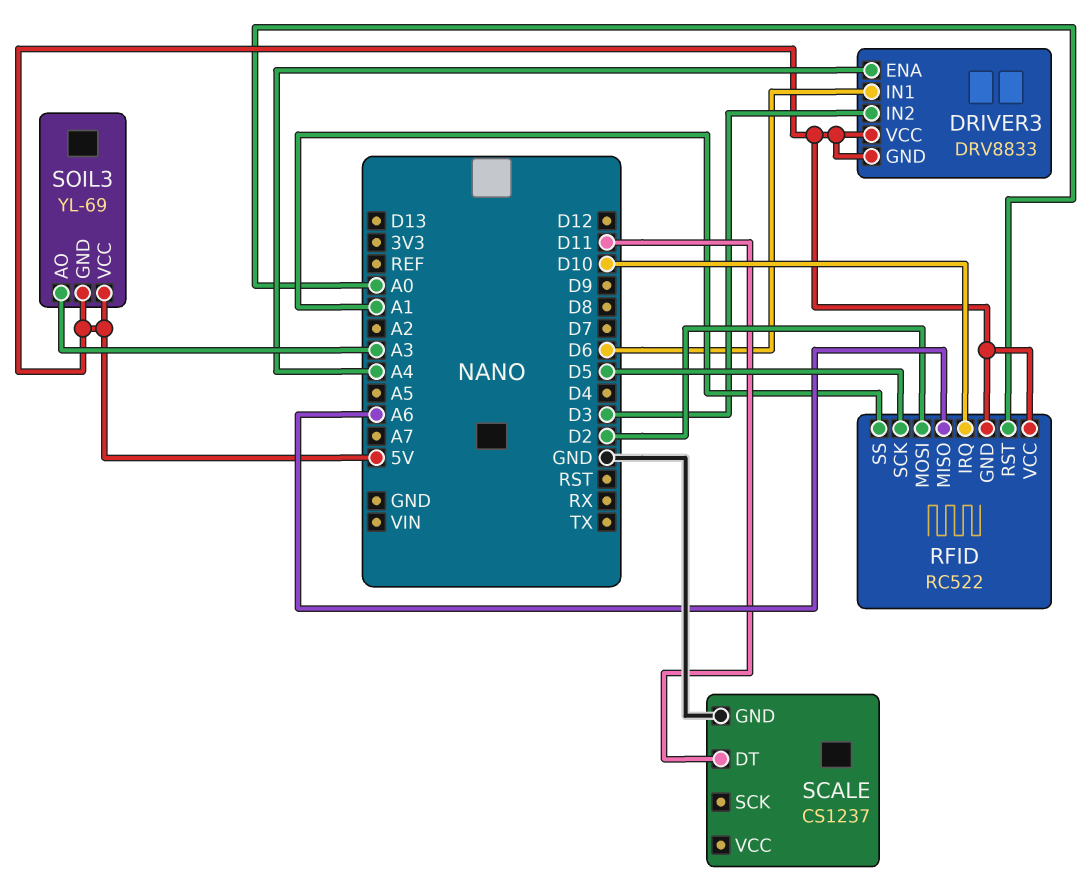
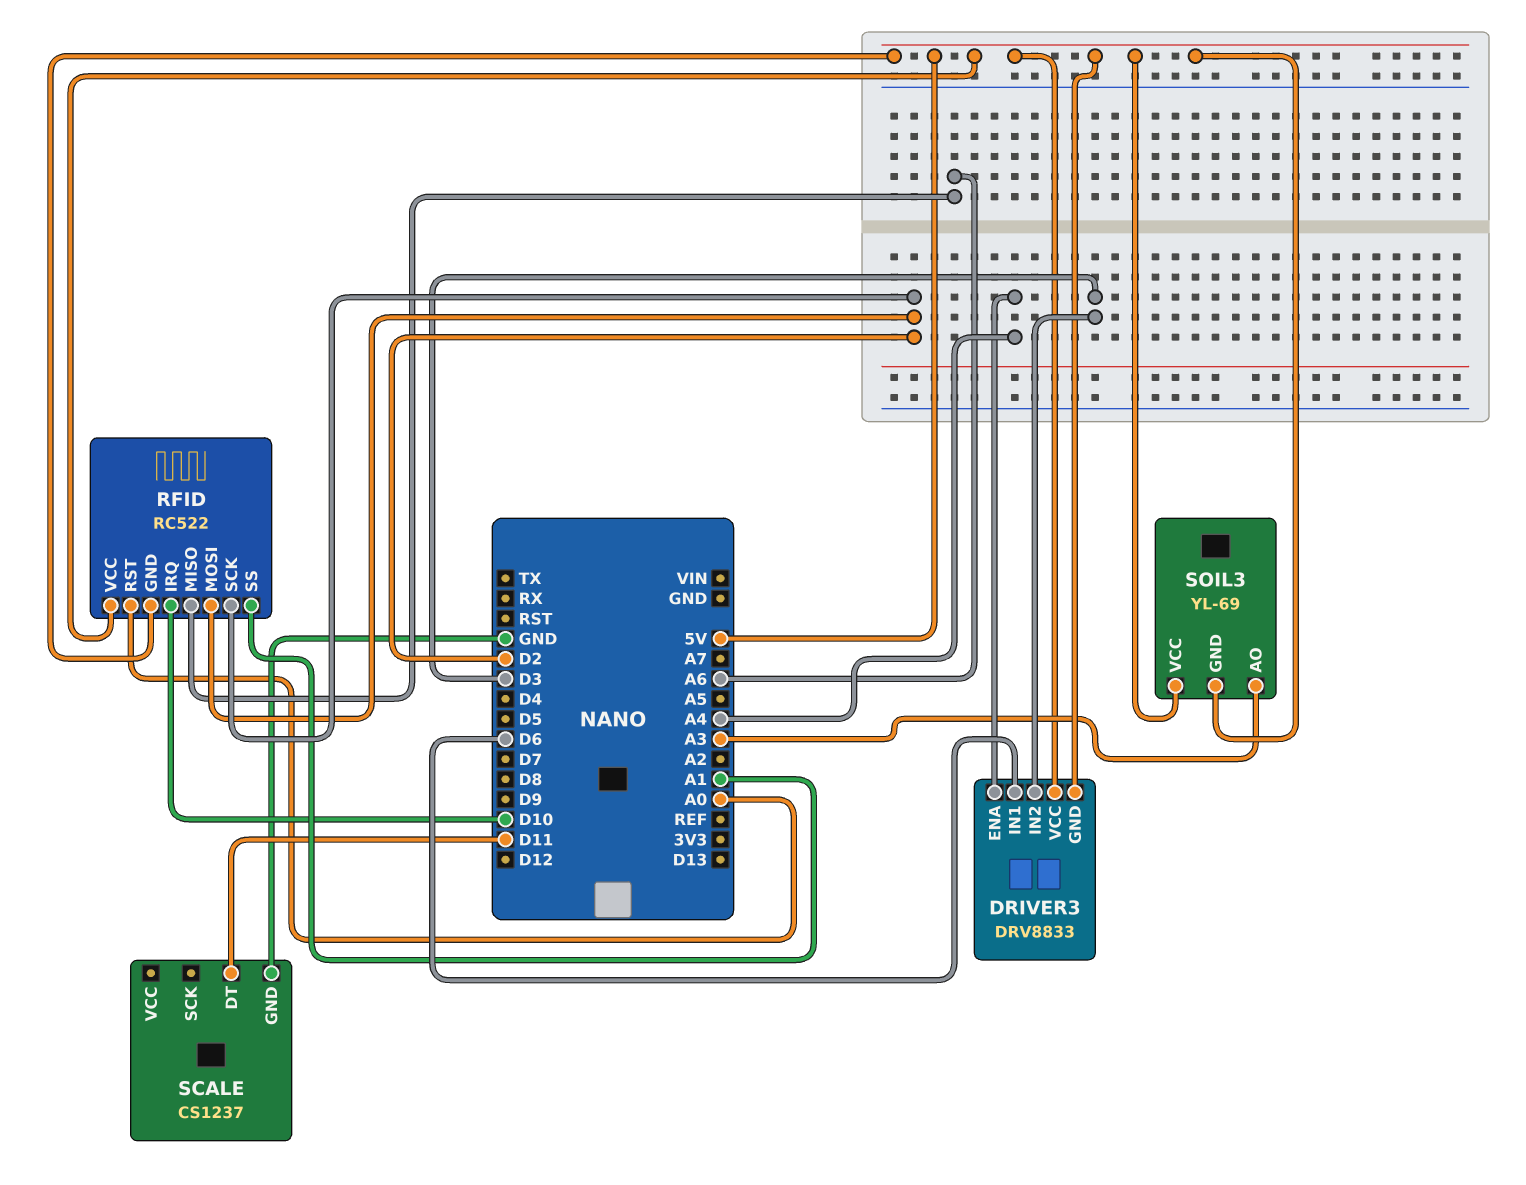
RFID pin SCK: D5 -> D2

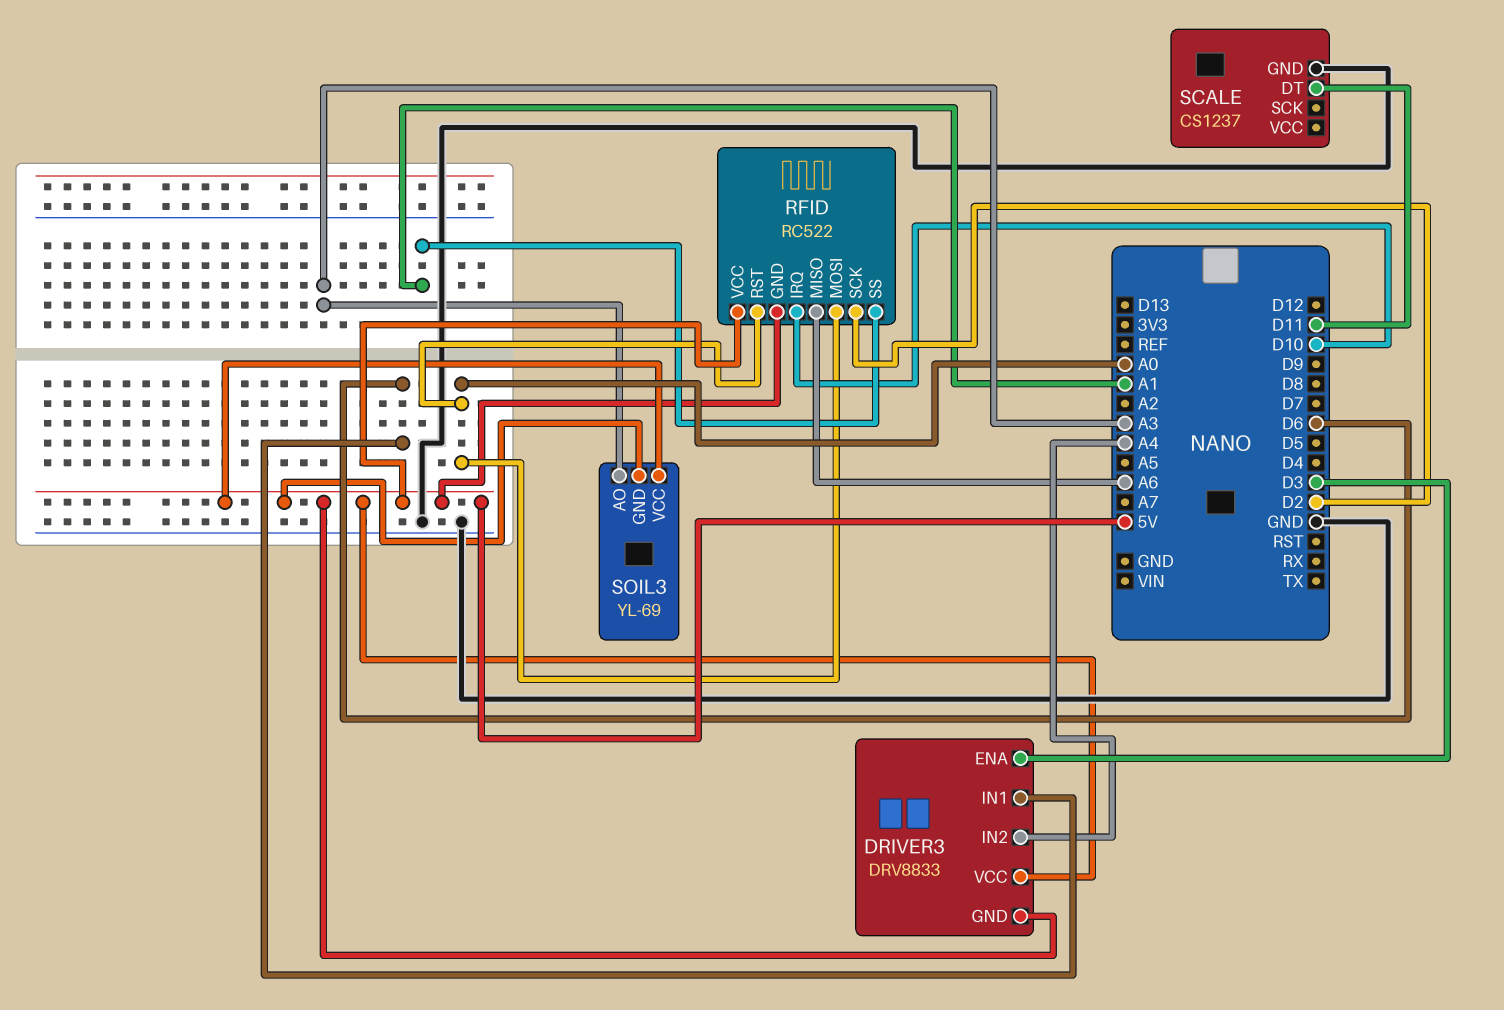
DRIVER3 pin ENA: A4 -> D3
DRIVER3 pin IN2: D3 -> A4
RFID pin MOSI: D2 -> A0

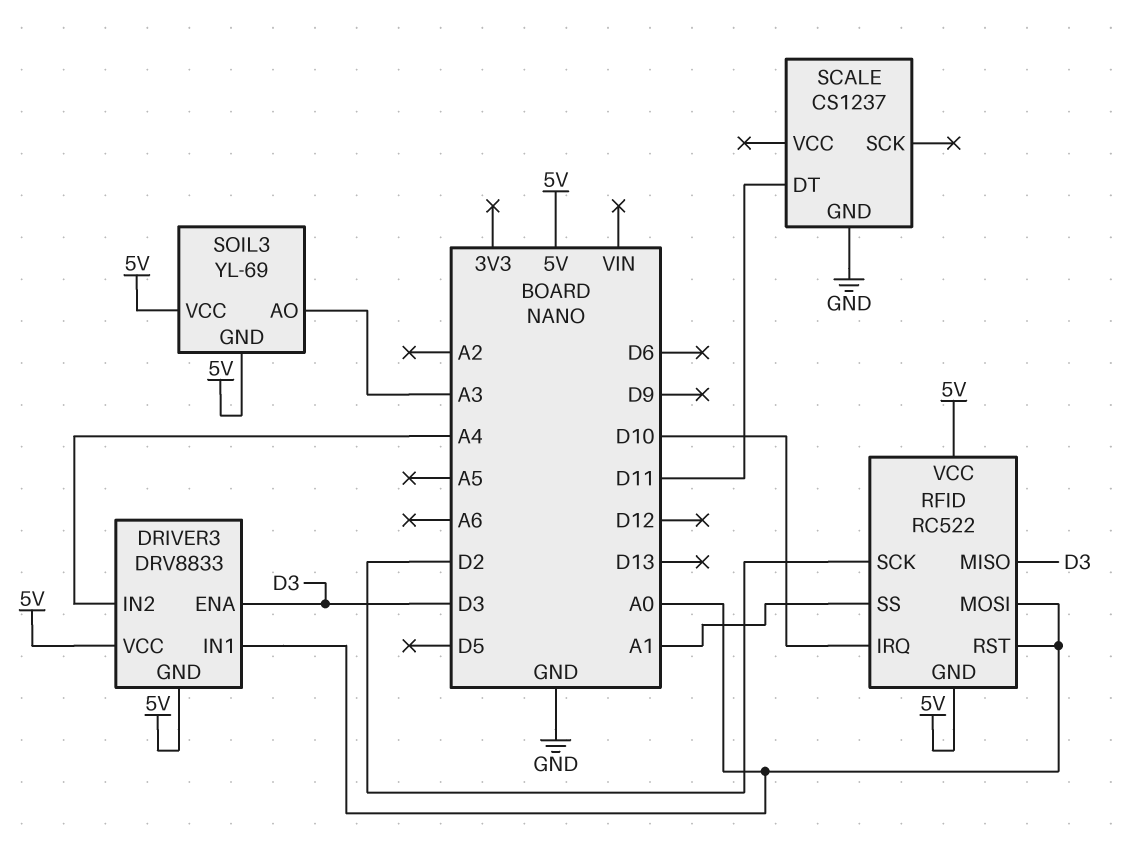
DRIVER3 pin IN1: D6 -> A0
RFID pin MISO: A6 -> D3

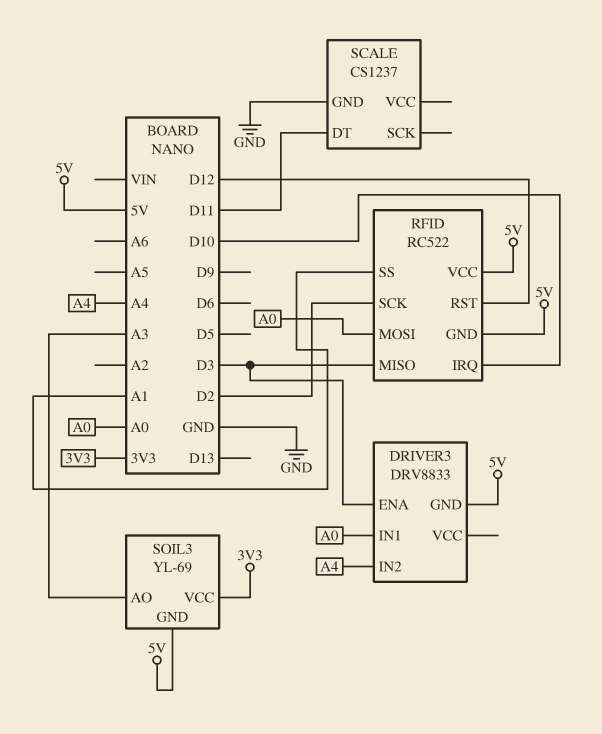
DRIVER3 pin VCC: 5V -> none
RFID pin RST: A0 -> D12
SOIL3 pin VCC: 5V -> 3V3

